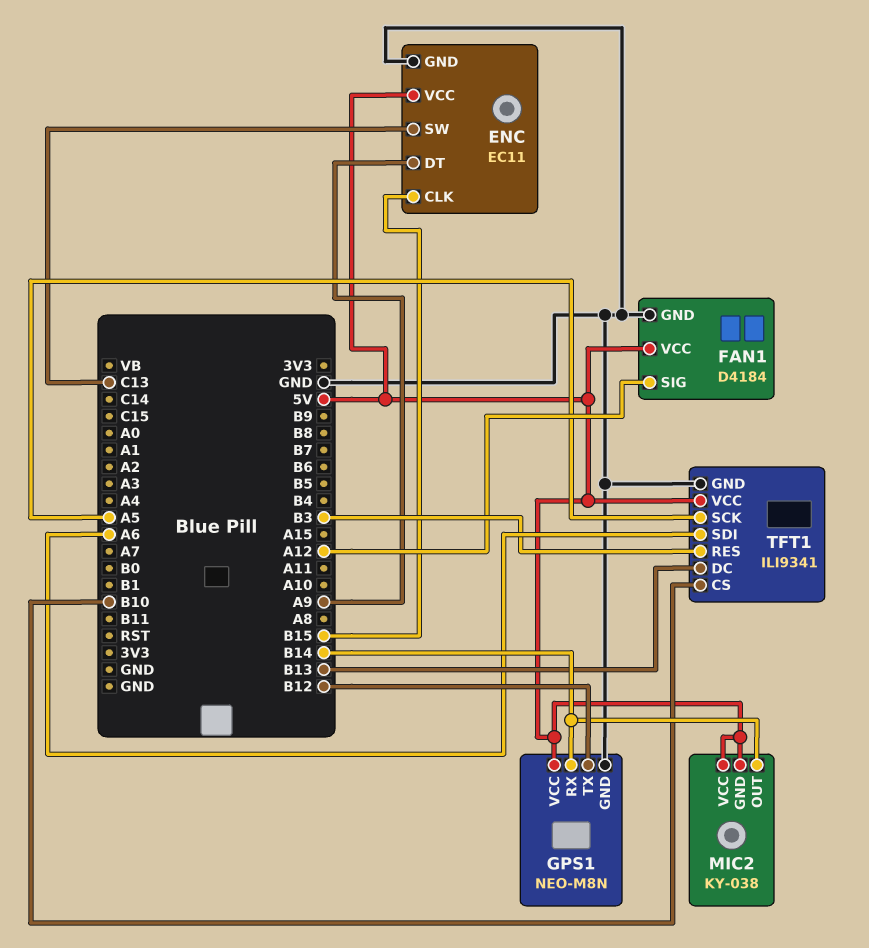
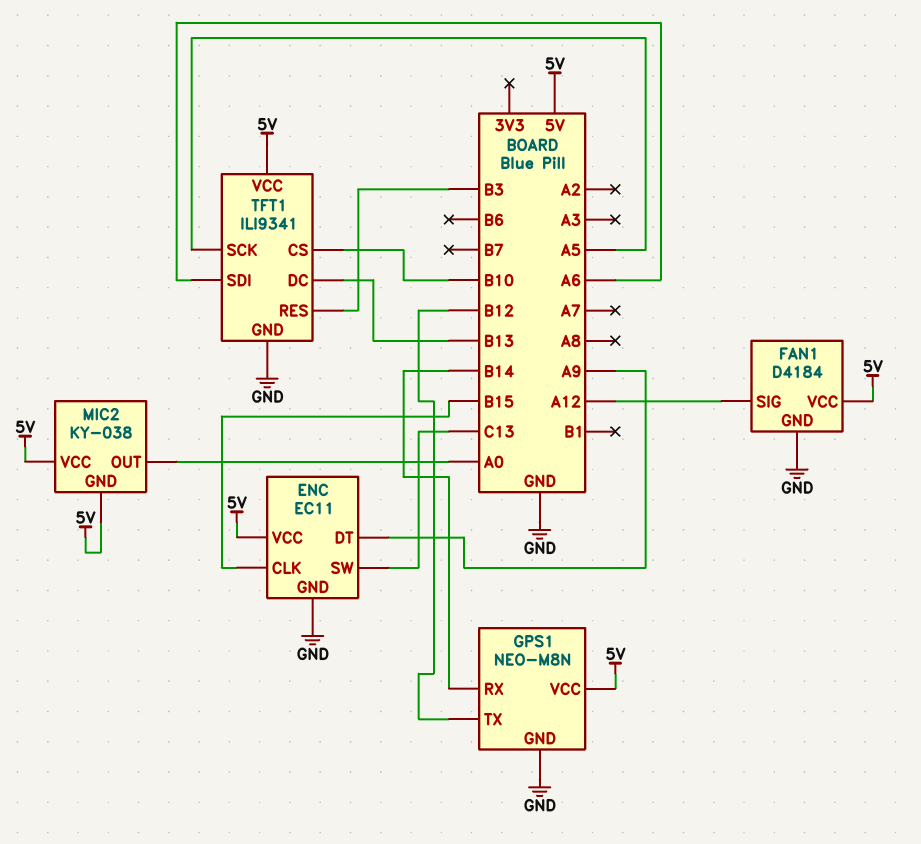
MIC2 pin OUT: B14 -> A0

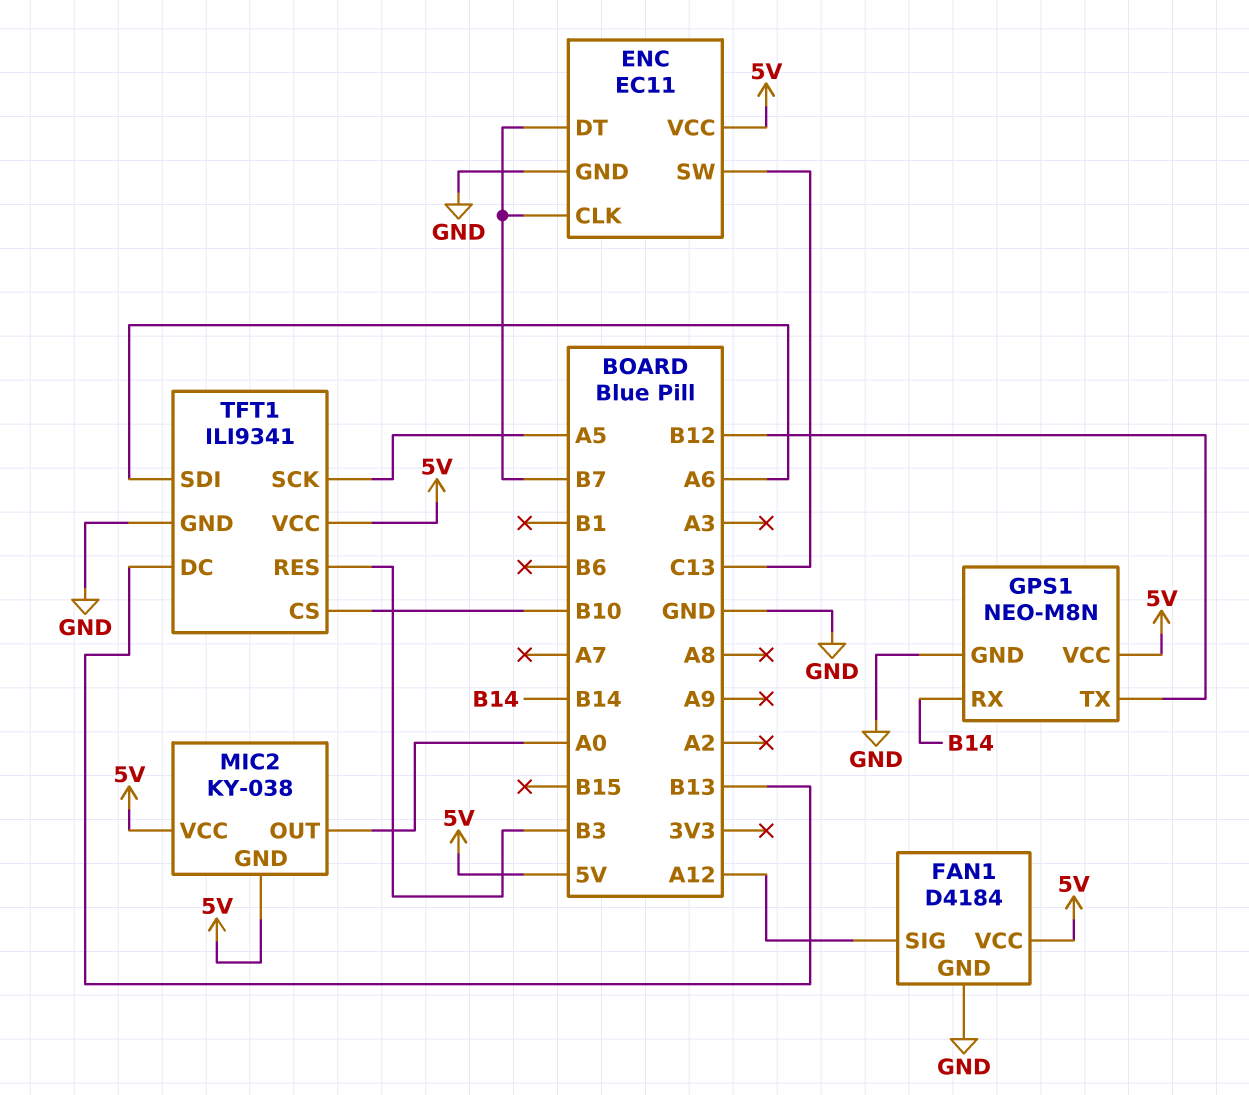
ENC pin CLK: B15 -> B7
ENC pin DT: A9 -> B7

